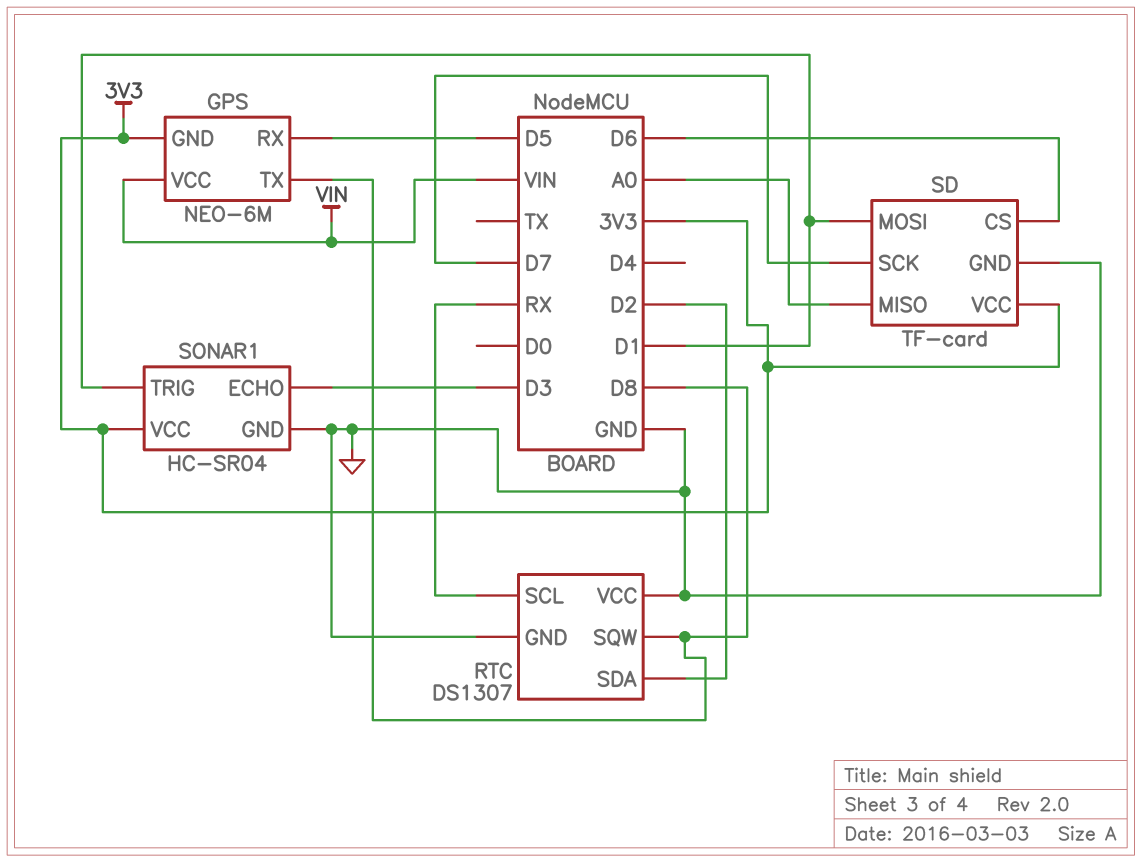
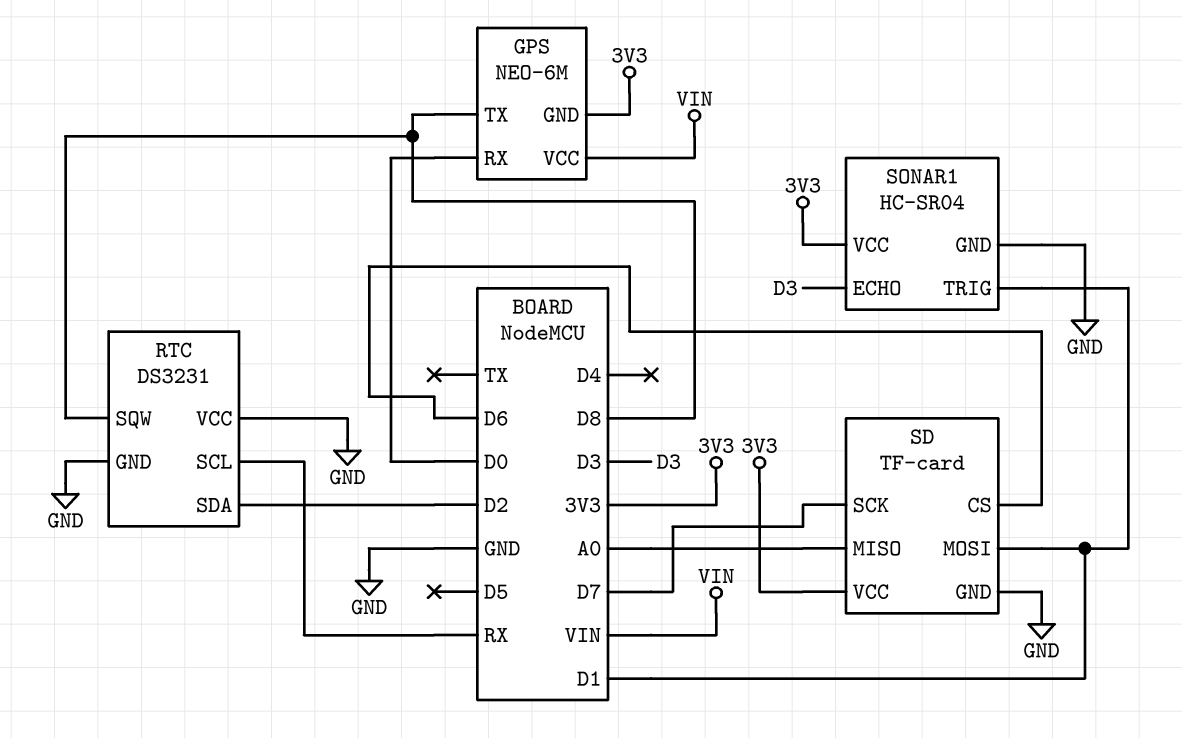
GPS pin RX: D5 -> D0
RTC: DS1307 -> DS3231

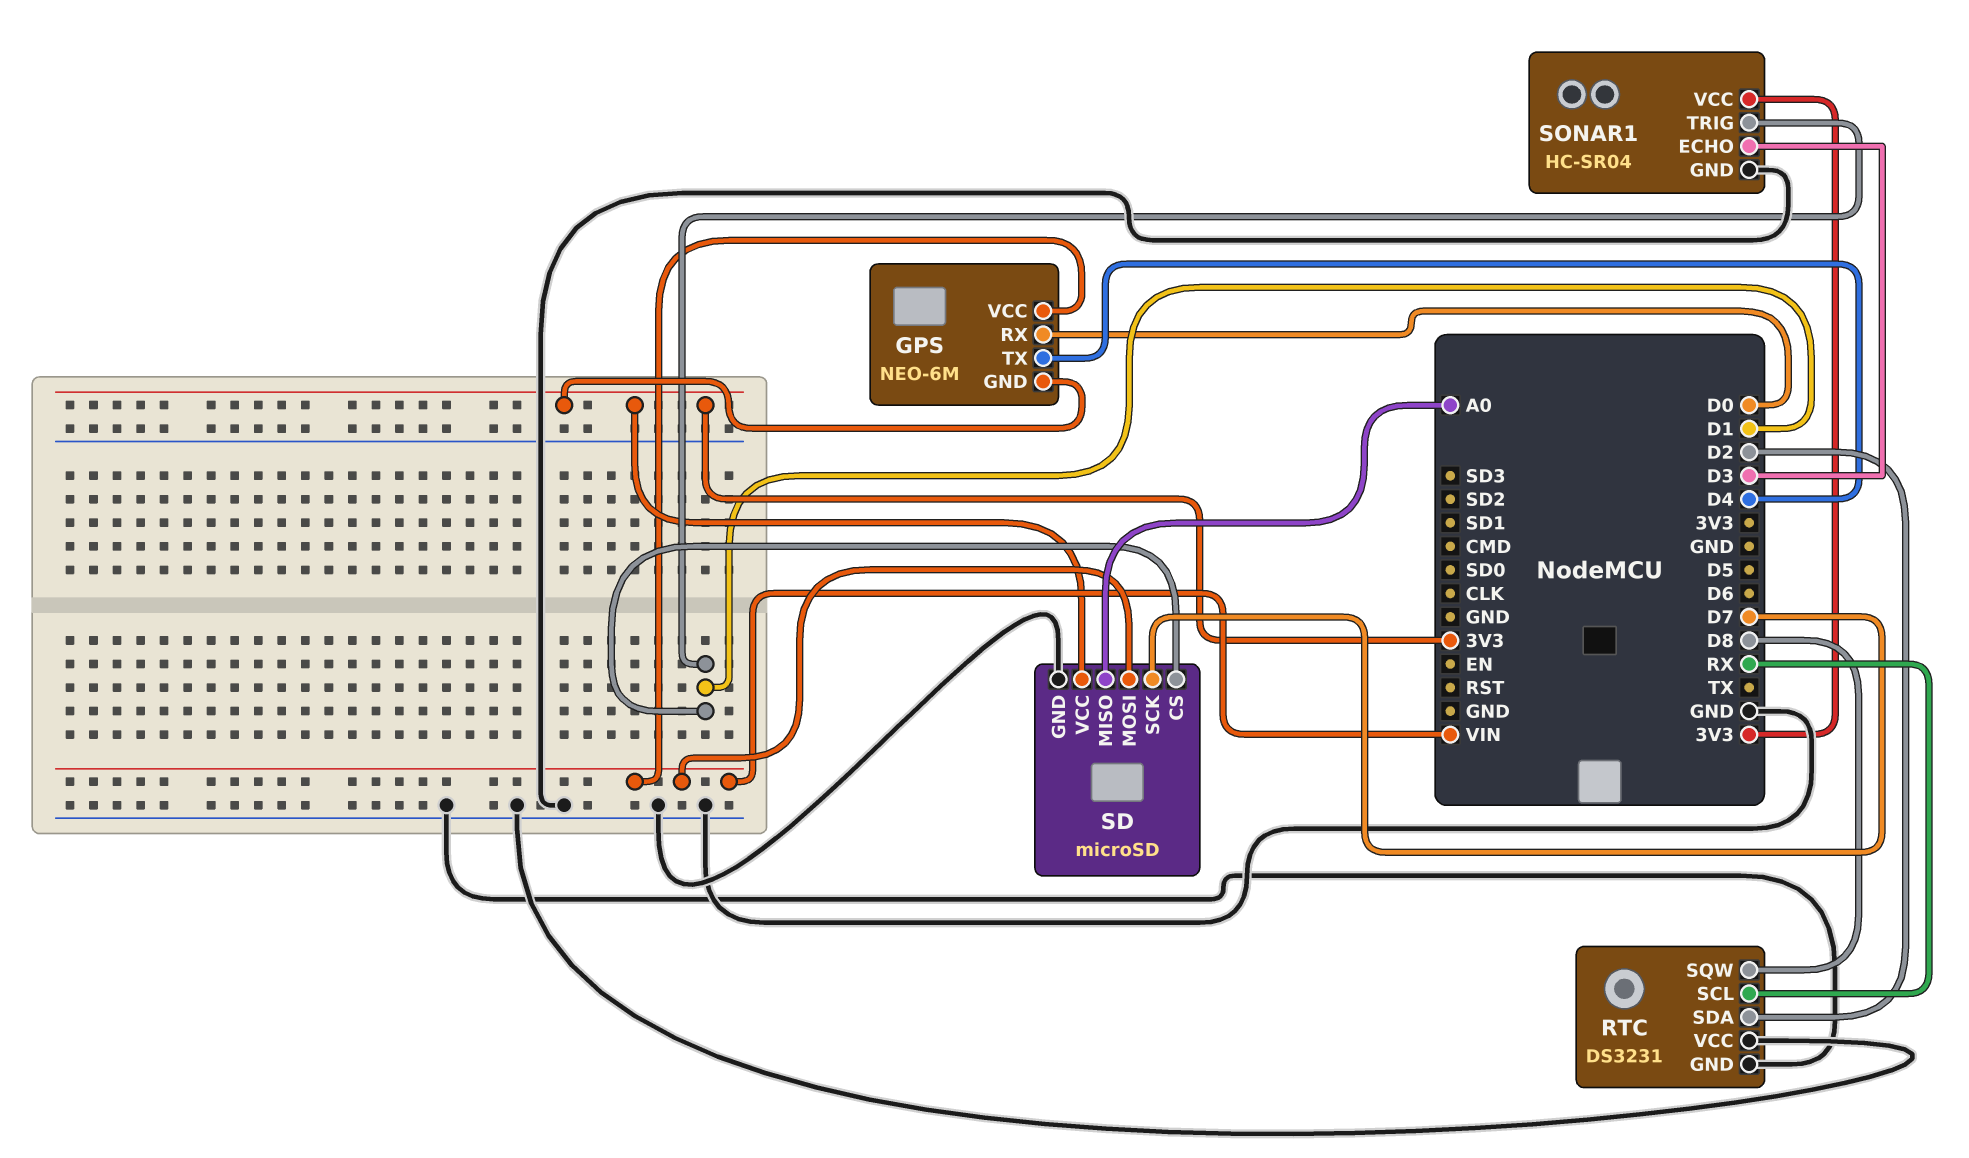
GPS pin TX: D8 -> D4
SD: TF-card -> microSD
SD pin CS: D6 -> D1
SD pin MOSI: D1 -> VIN

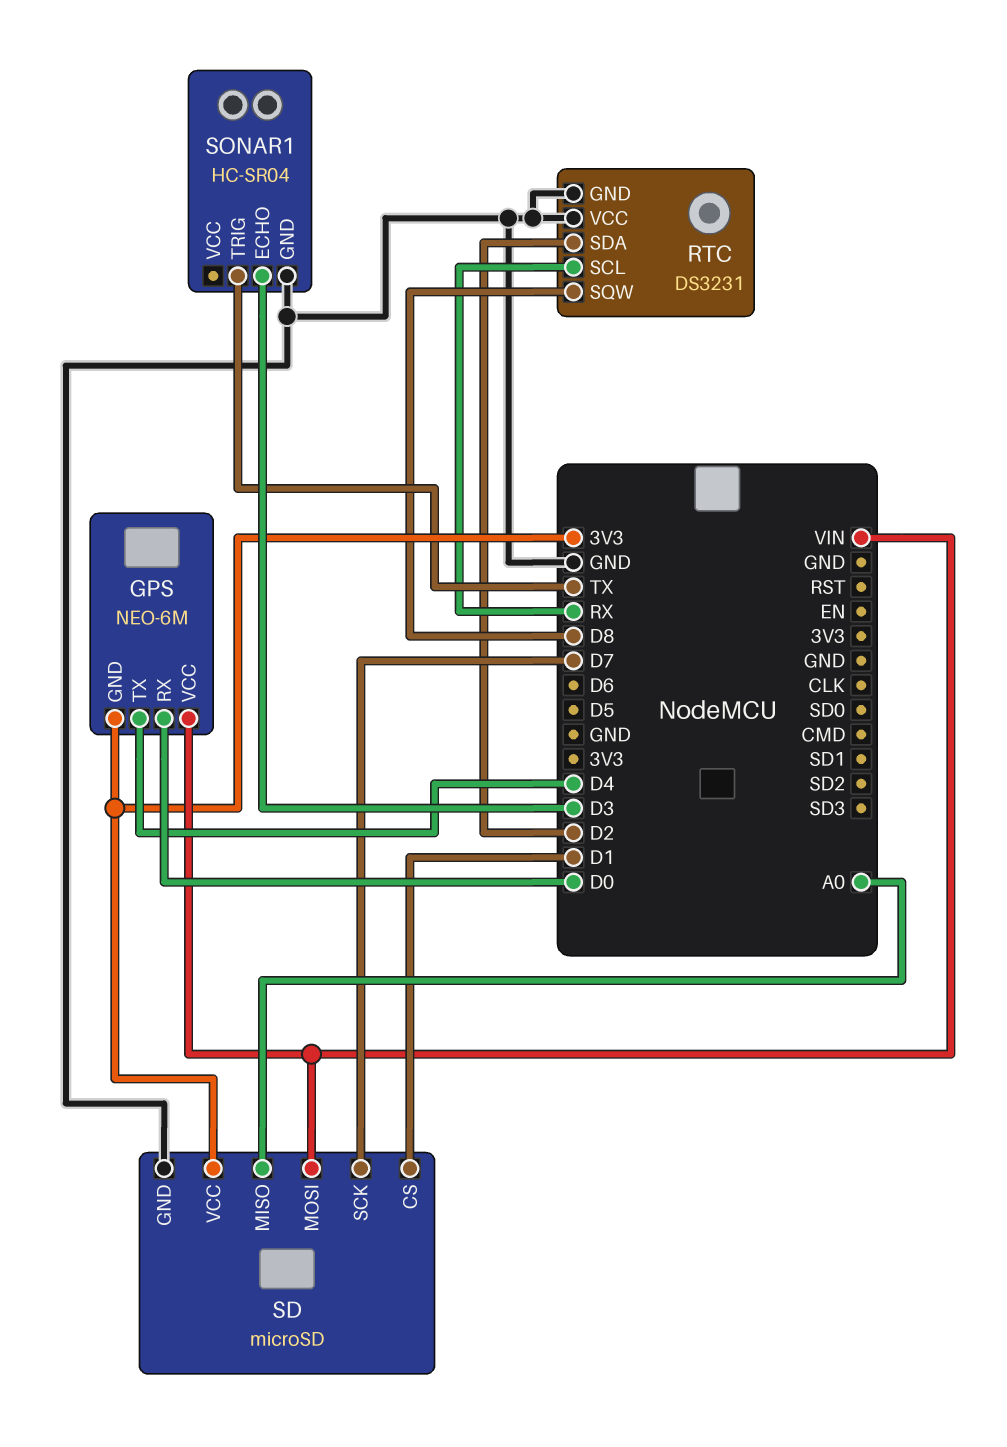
SONAR1 pin TRIG: D1 -> TX
SONAR1 pin VCC: 3V3 -> none

